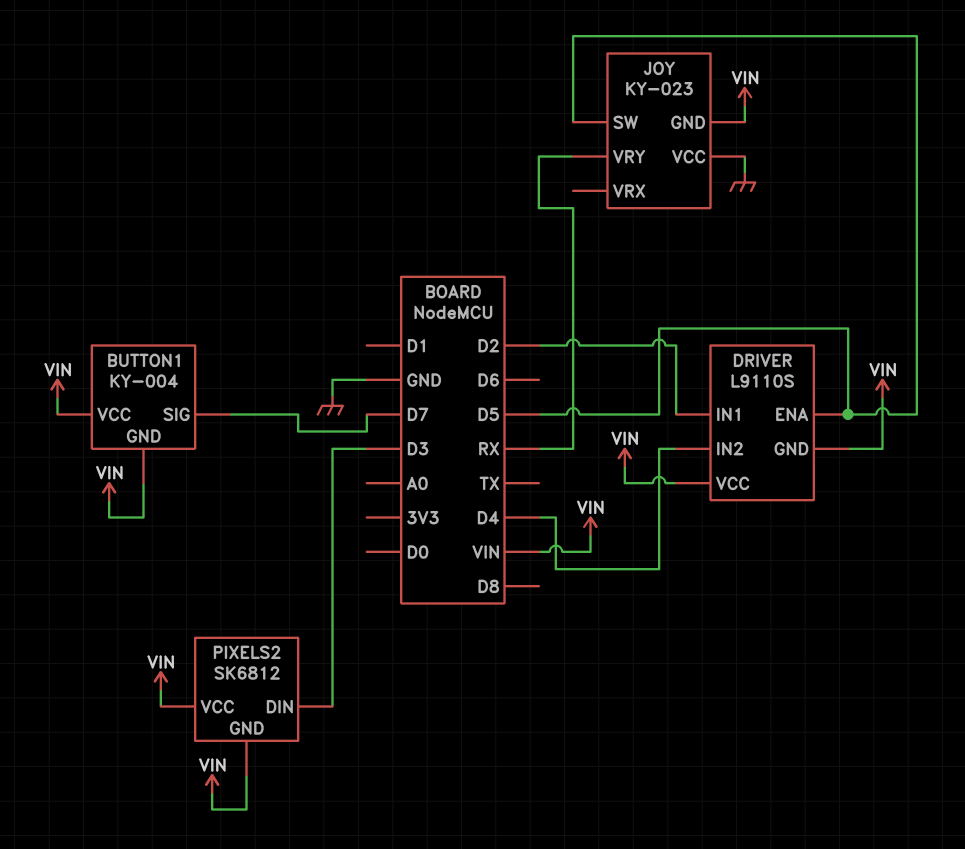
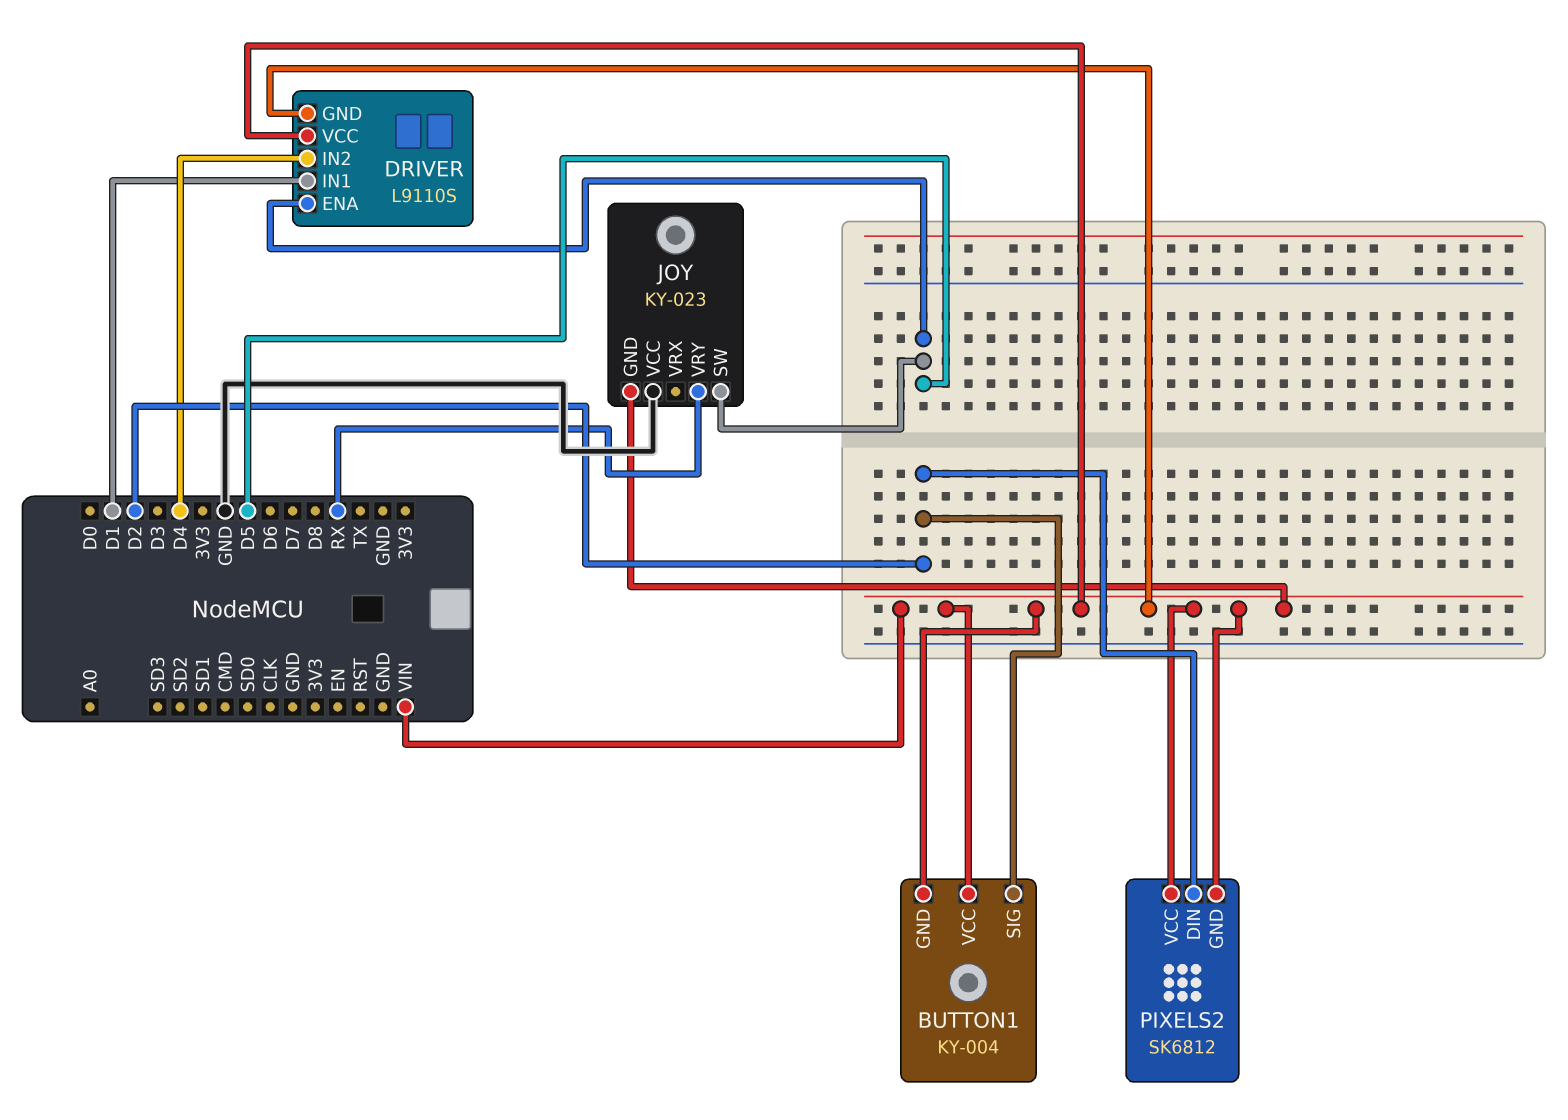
BUTTON1 pin SIG: D7 -> D2
DRIVER pin IN1: D2 -> D1
PIXELS2 pin DIN: D3 -> D2

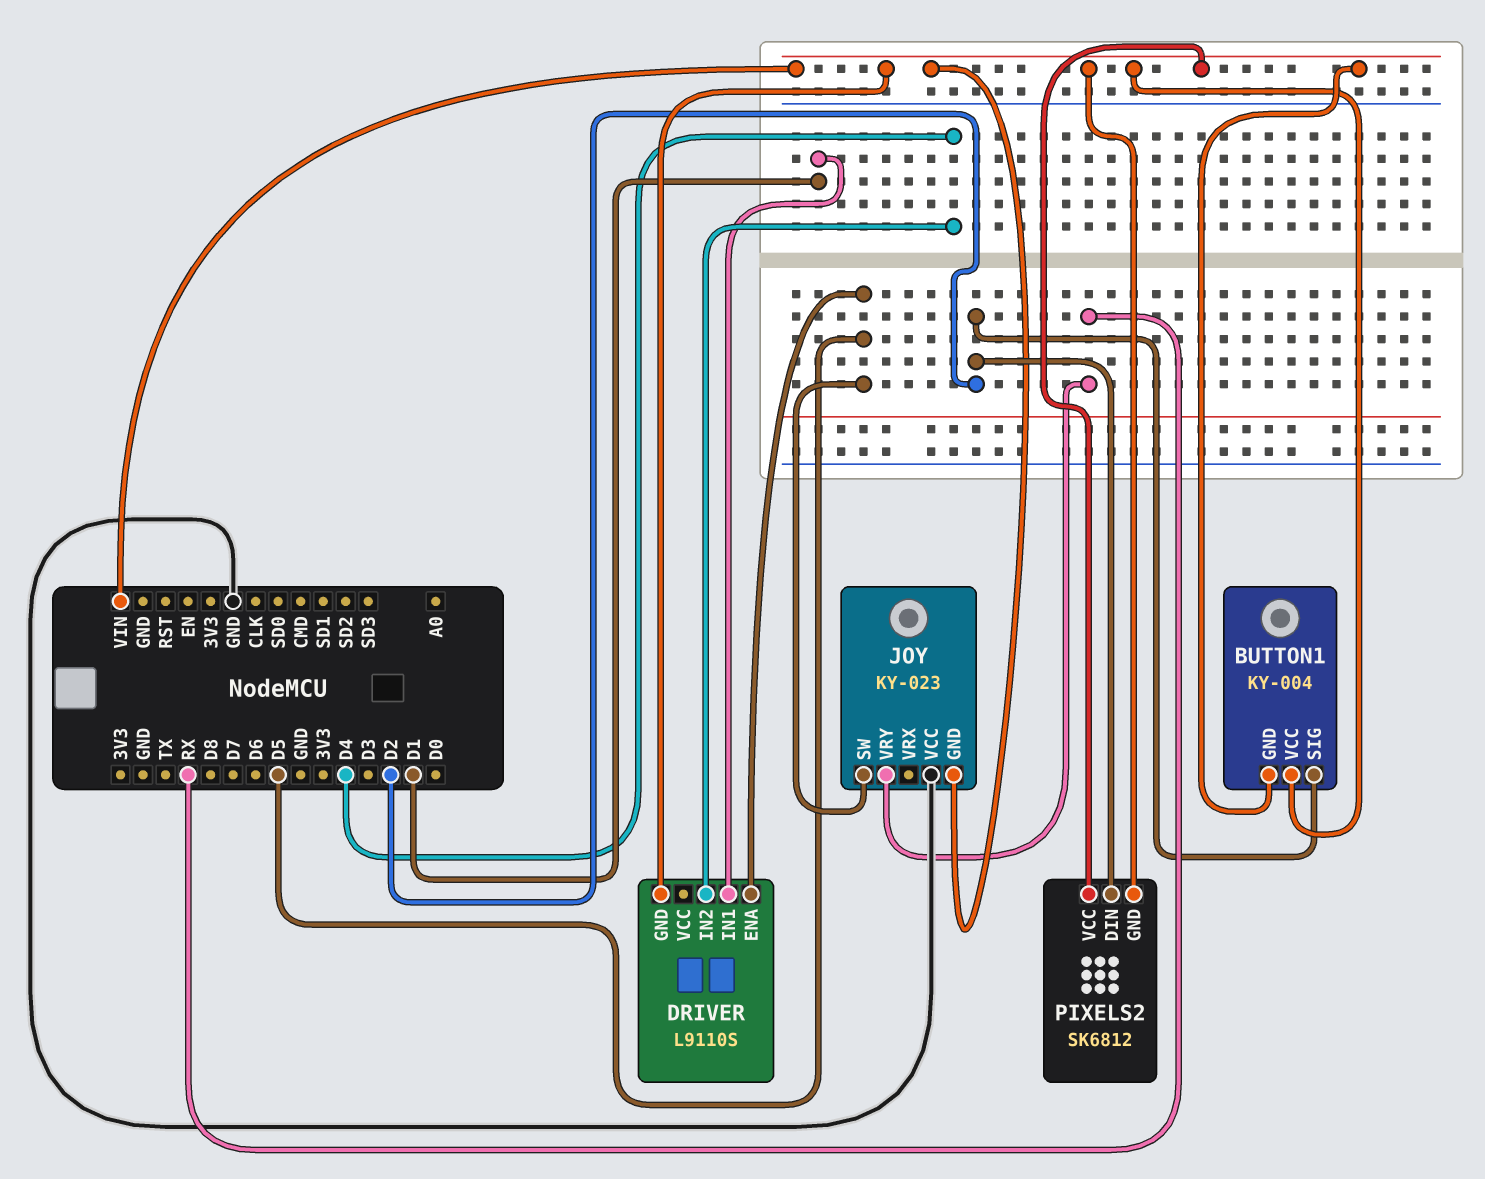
DRIVER pin VCC: VIN -> none

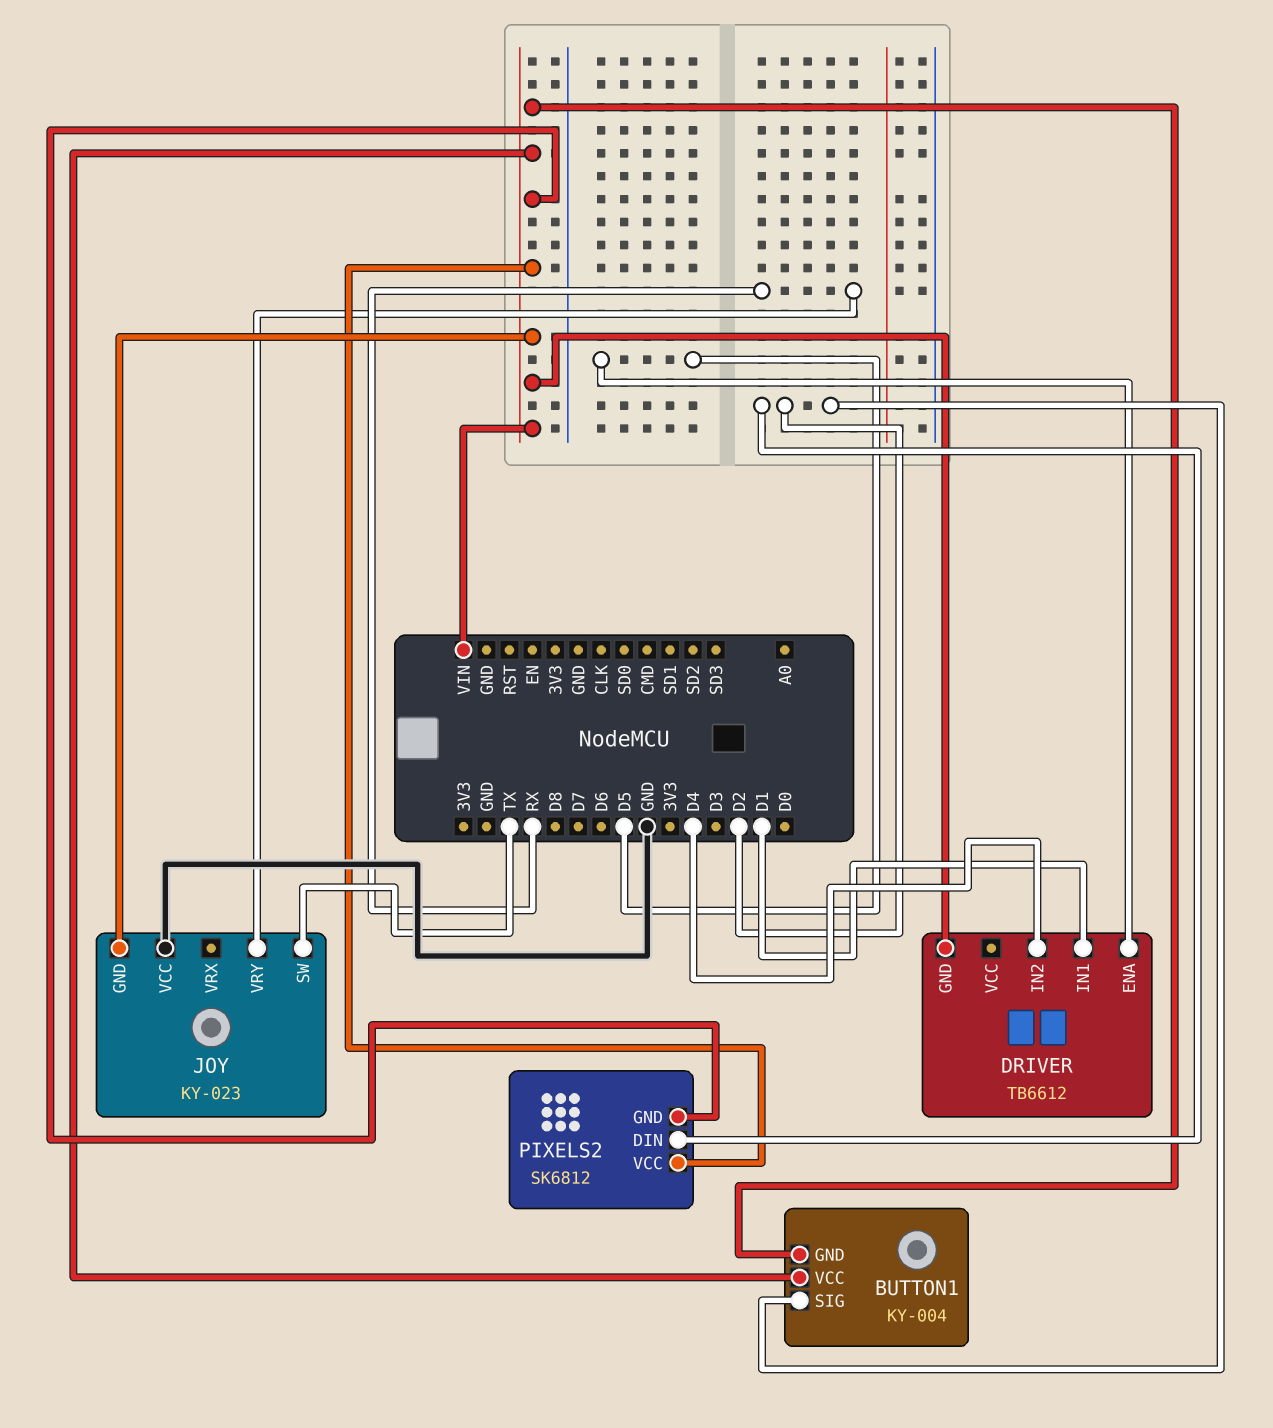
DRIVER: L9110S -> TB6612
JOY pin SW: D5 -> TX

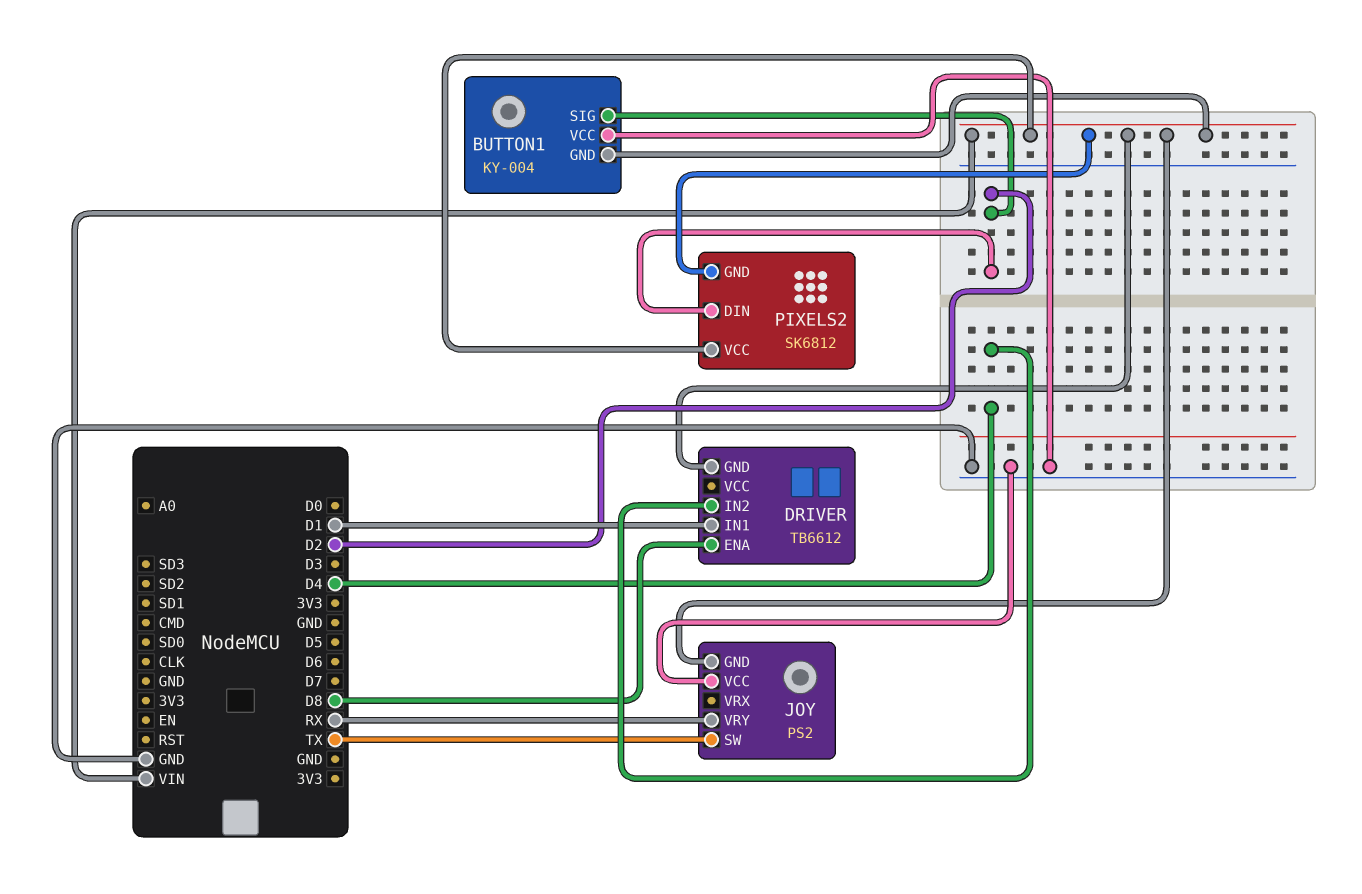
BUTTON1 pin VCC: VIN -> GND
DRIVER pin ENA: D5 -> D8
JOY: KY-023 -> PS2

